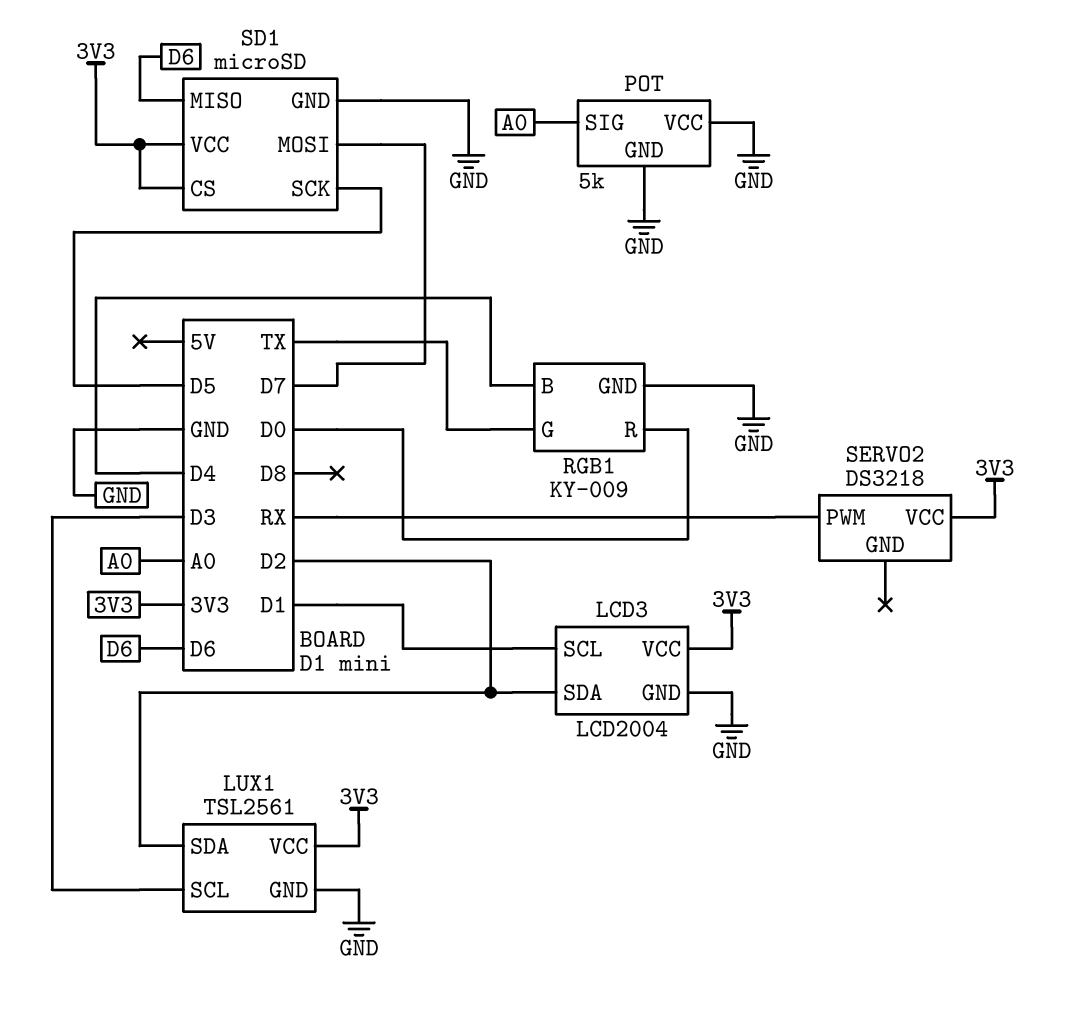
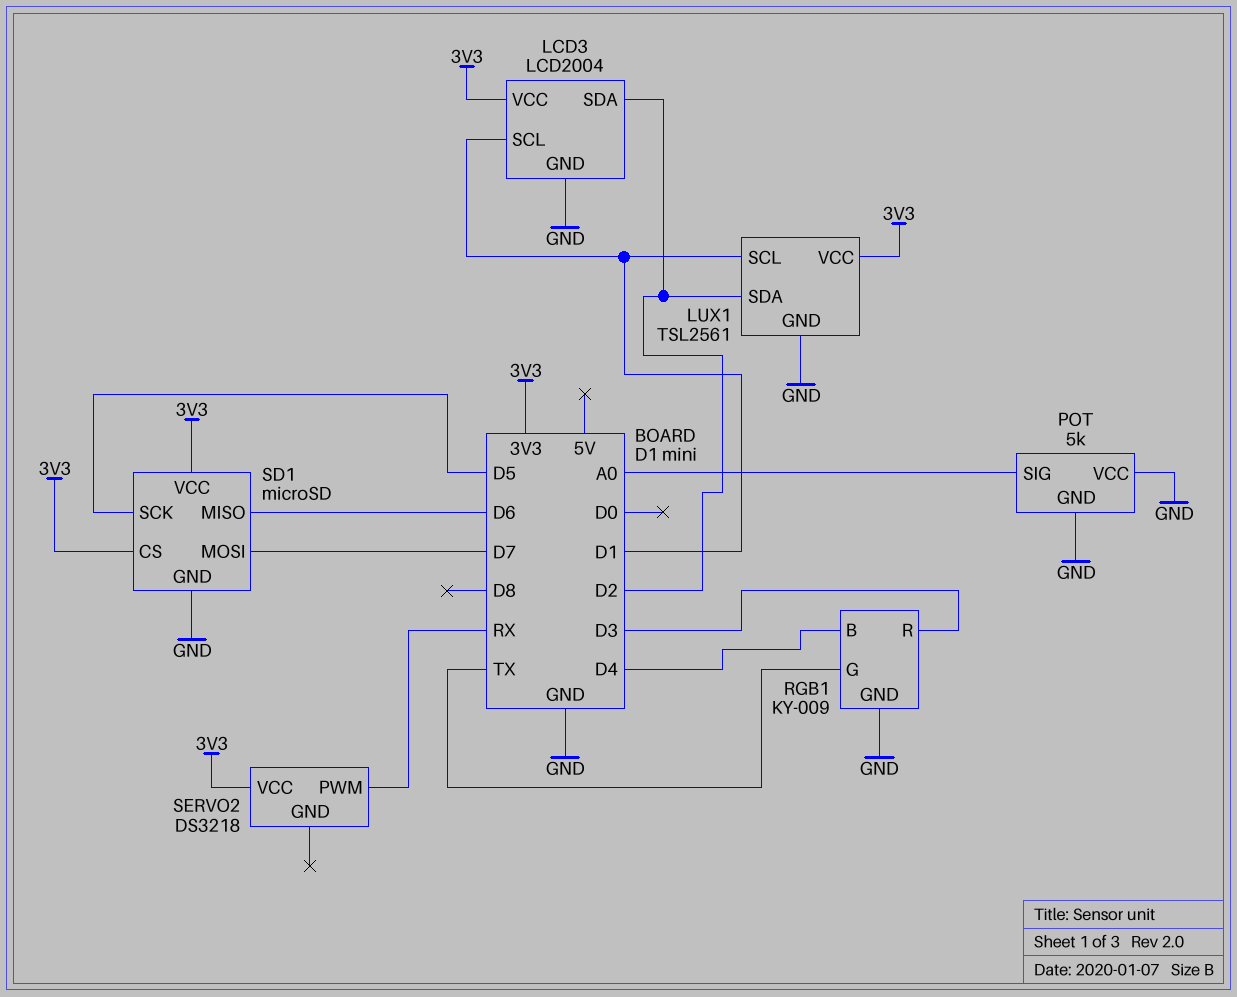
LUX1 pin SCL: D3 -> D1
RGB1 pin R: D0 -> D3

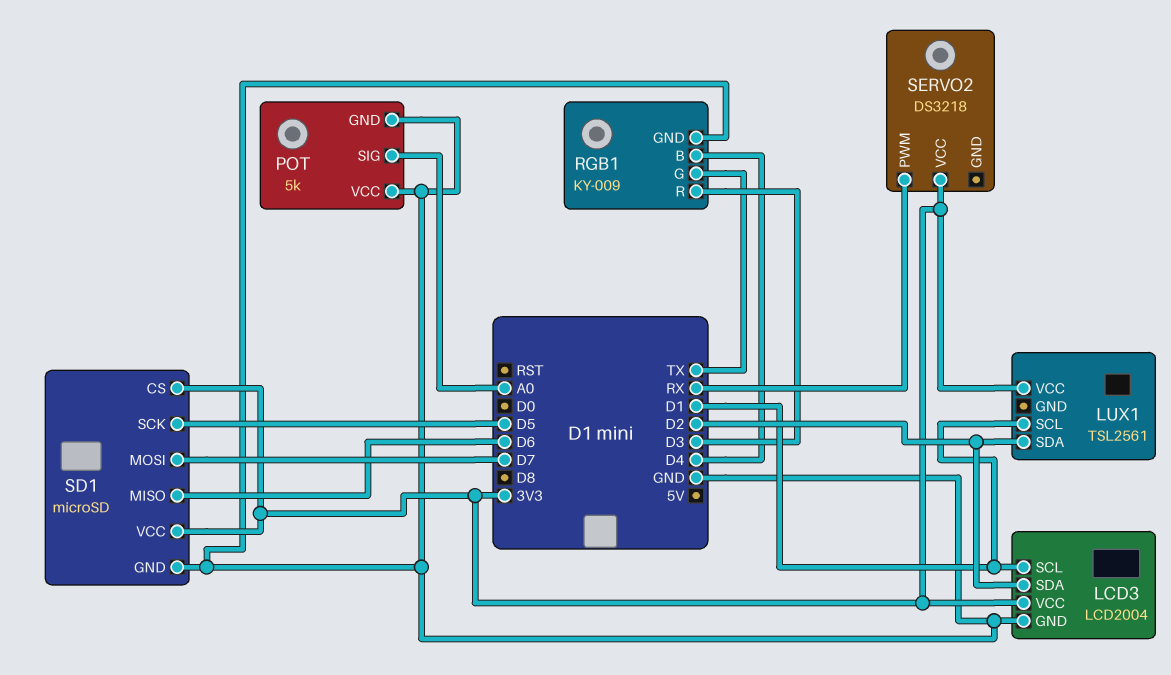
LUX1 pin GND: GND -> none

